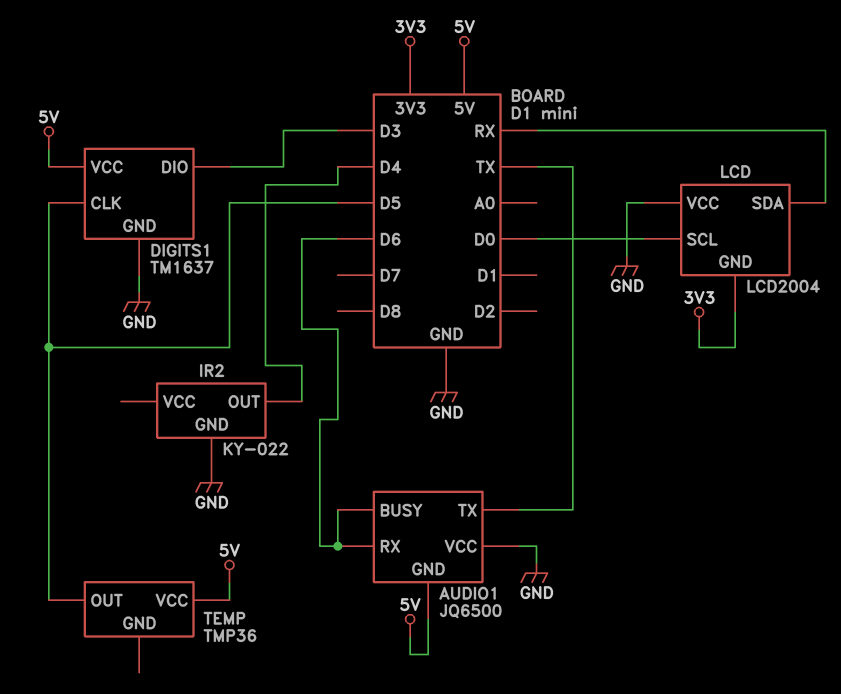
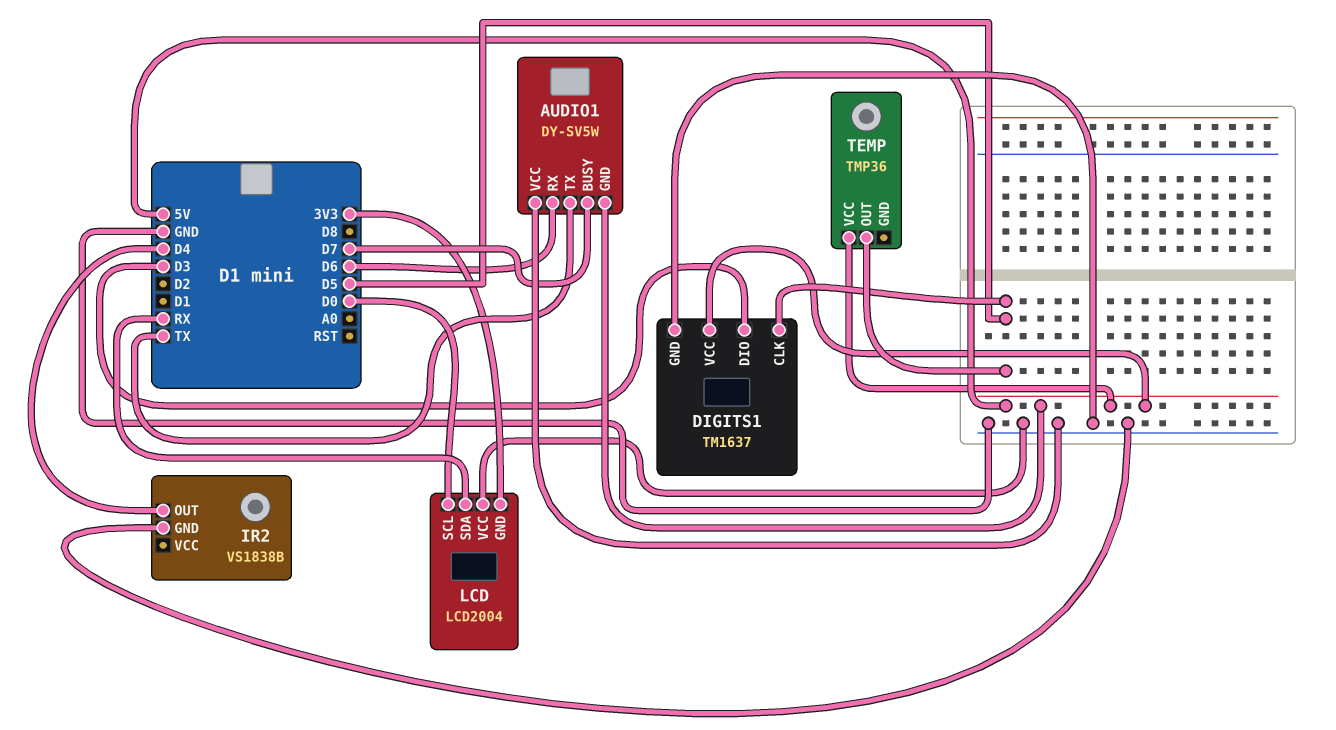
AUDIO1: JQ6500 -> DY-SV5W
AUDIO1 pin BUSY: D6 -> D7
IR2: KY-022 -> VS1838B

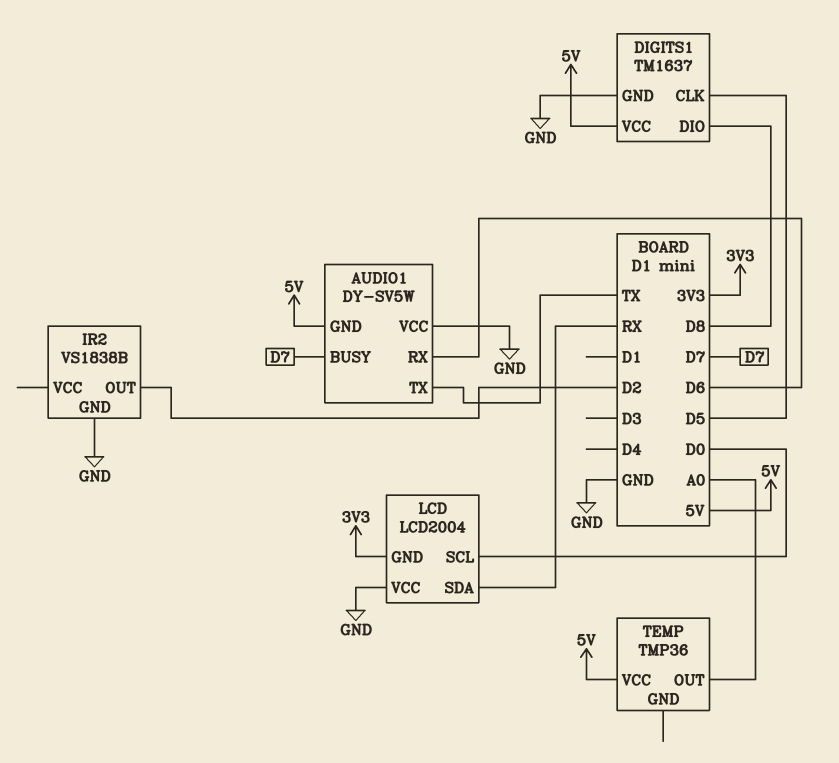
DIGITS1 pin DIO: D3 -> D8
IR2 pin OUT: D4 -> D2
TEMP pin OUT: D5 -> A0

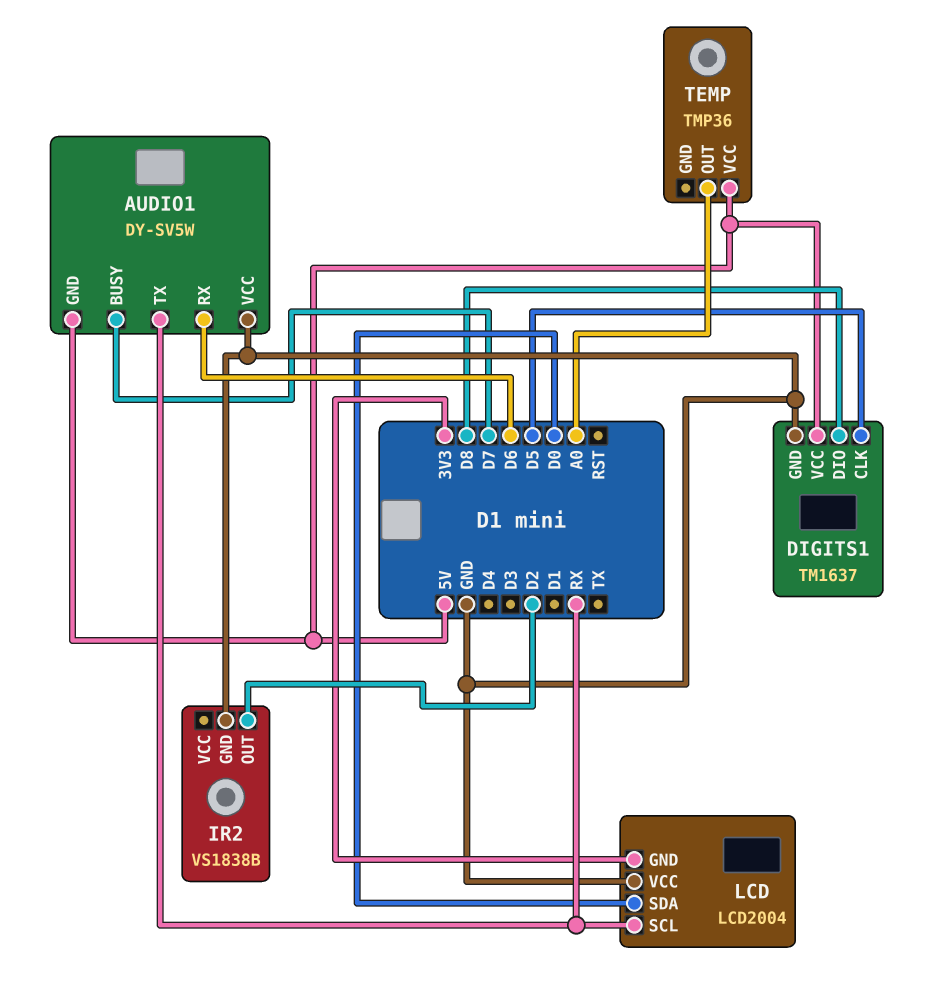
AUDIO1 pin TX: TX -> RX
LCD pin SCL: D0 -> RX
LCD pin SDA: RX -> D0

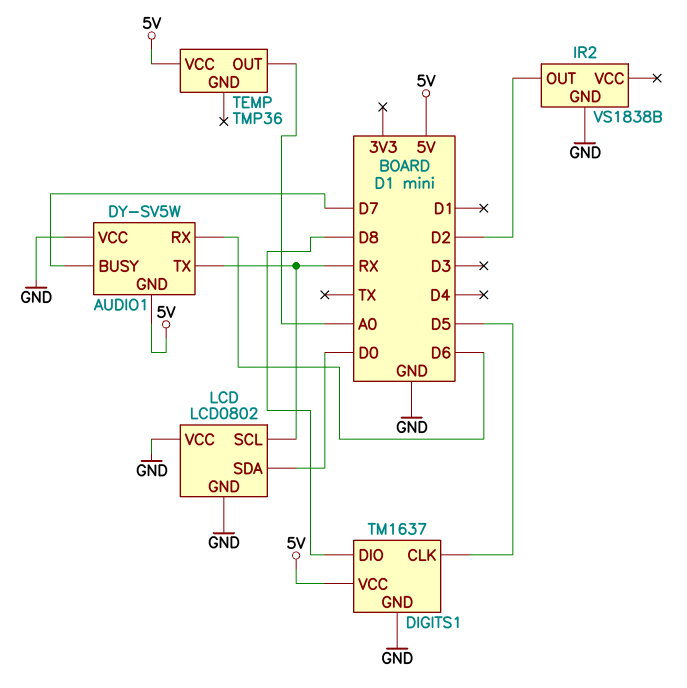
LCD: LCD2004 -> LCD0802
LCD pin GND: 3V3 -> GND

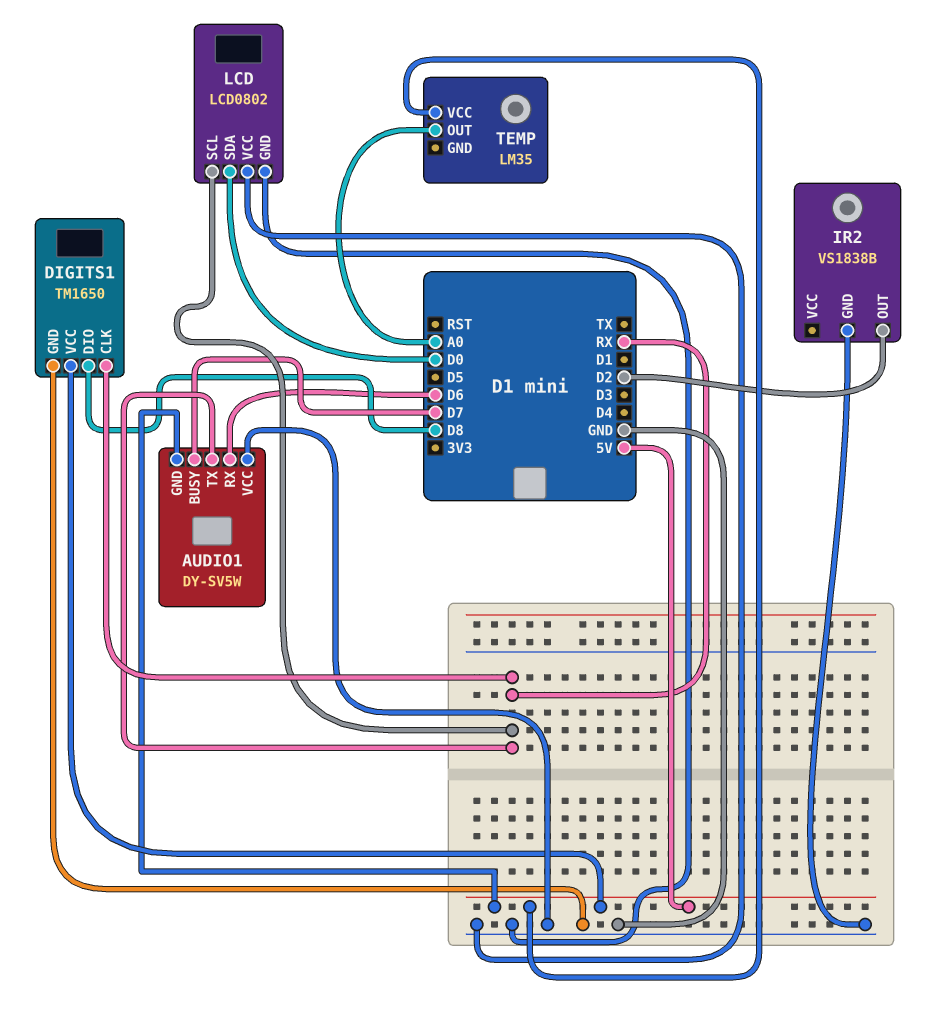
DIGITS1: TM1637 -> TM1650
DIGITS1 pin CLK: D5 -> RX
TEMP: TMP36 -> LM35

